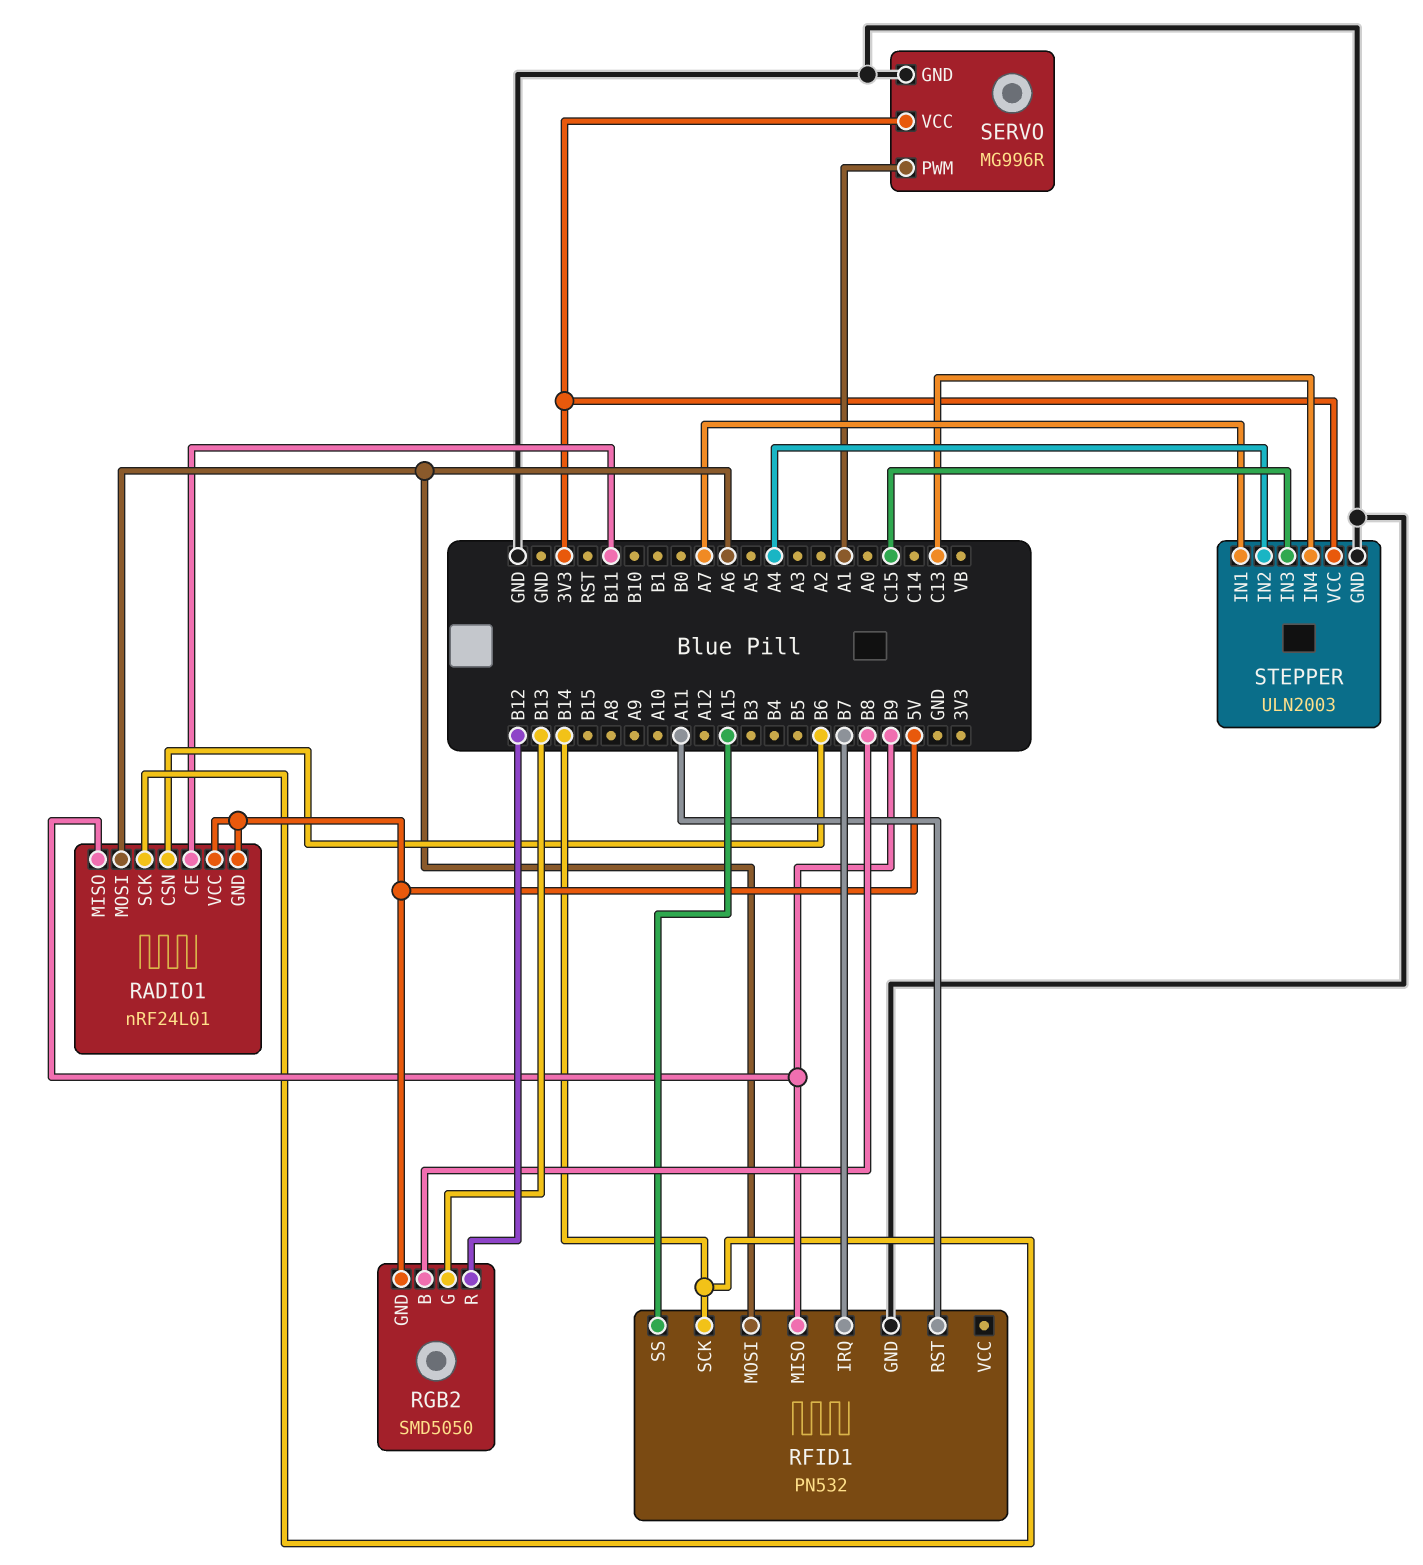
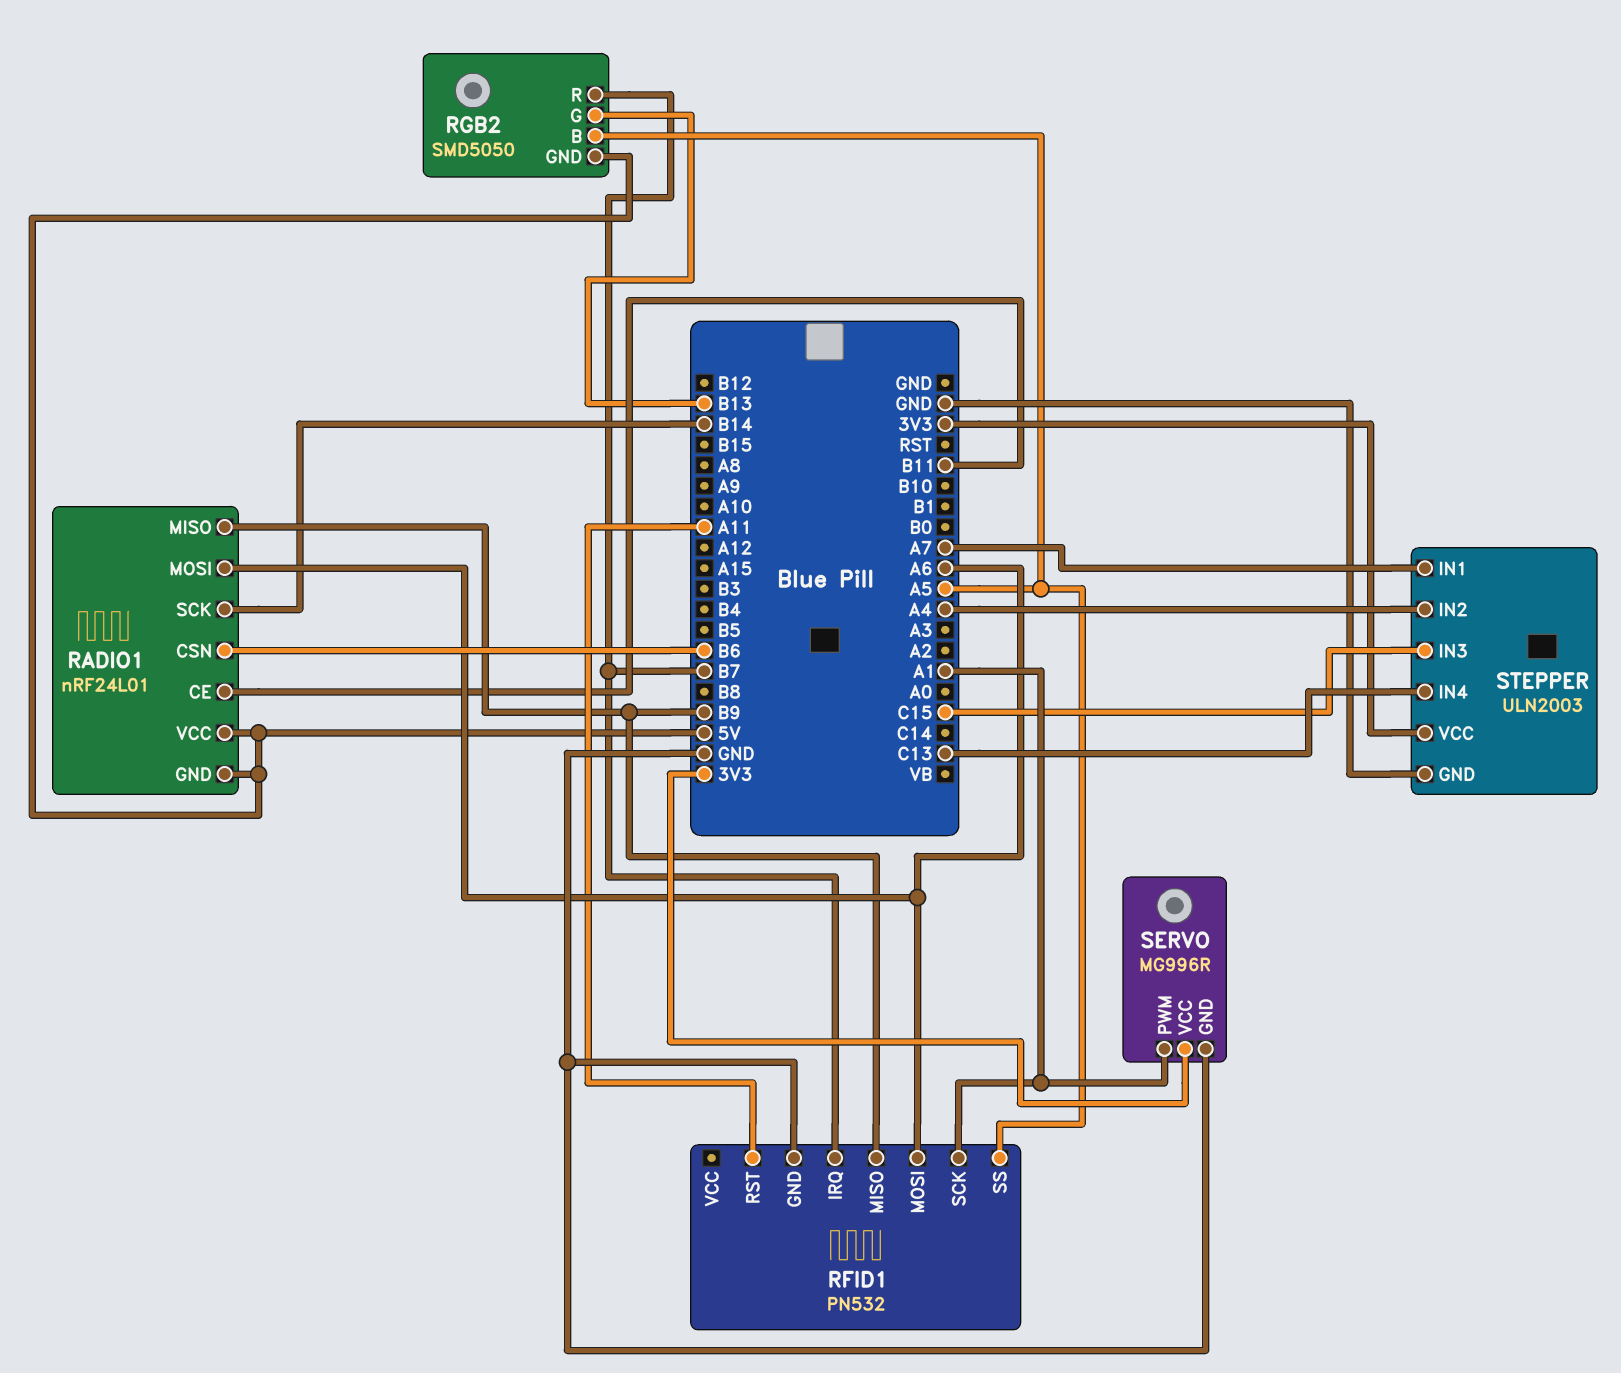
RFID1 pin SCK: B14 -> A1
RFID1 pin SS: A15 -> A5
RGB2 pin B: B8 -> A5
RGB2 pin R: B12 -> B7

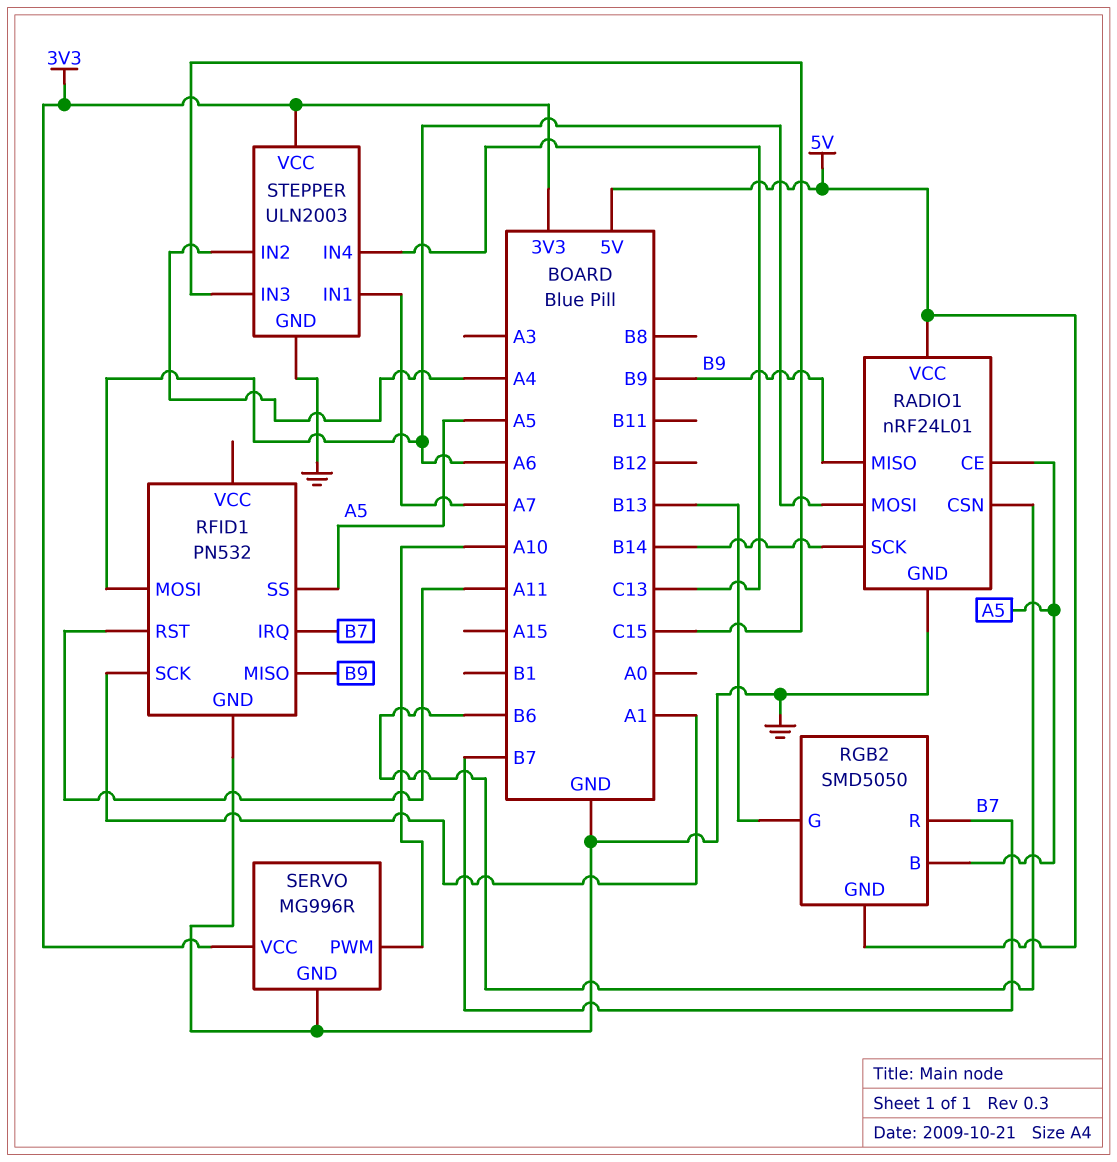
RADIO1 pin CE: B11 -> A5
RADIO1 pin GND: 5V -> GND
SERVO pin PWM: A1 -> A10

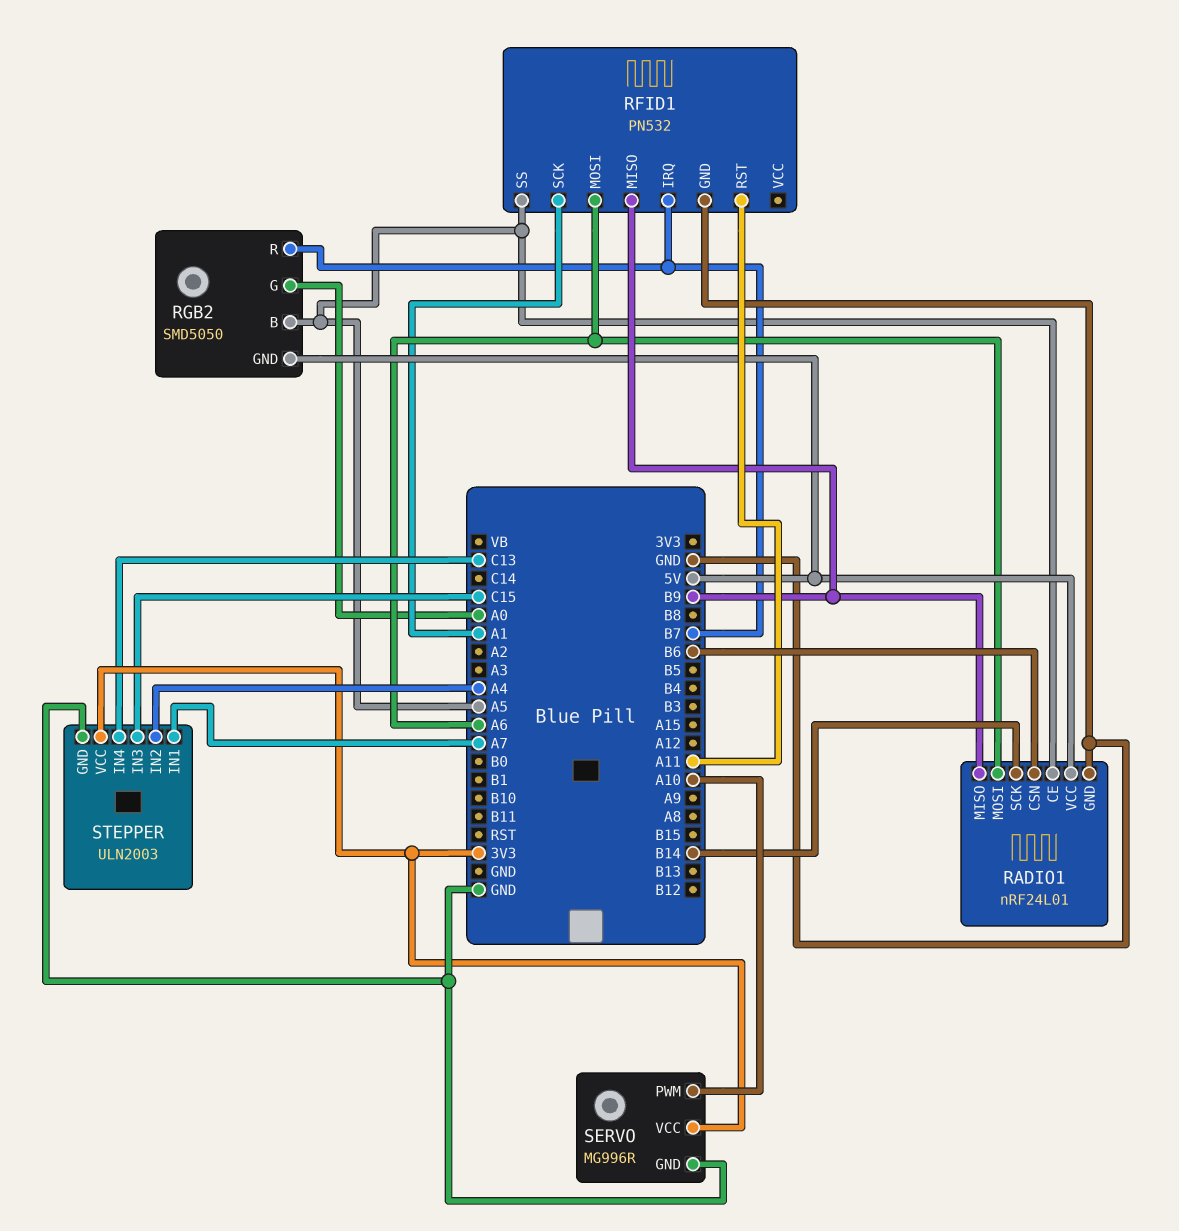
RGB2 pin G: B13 -> A0

